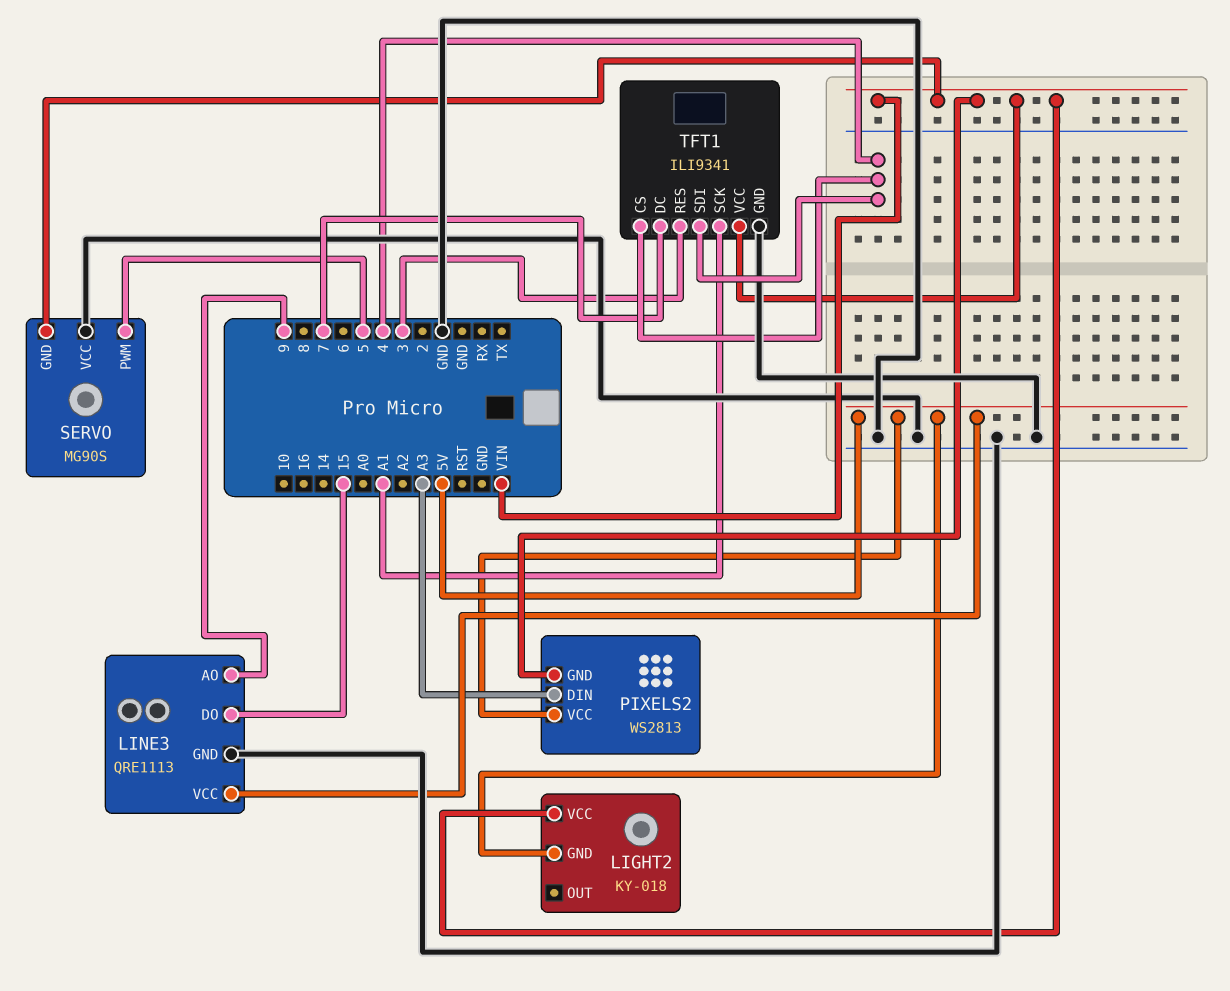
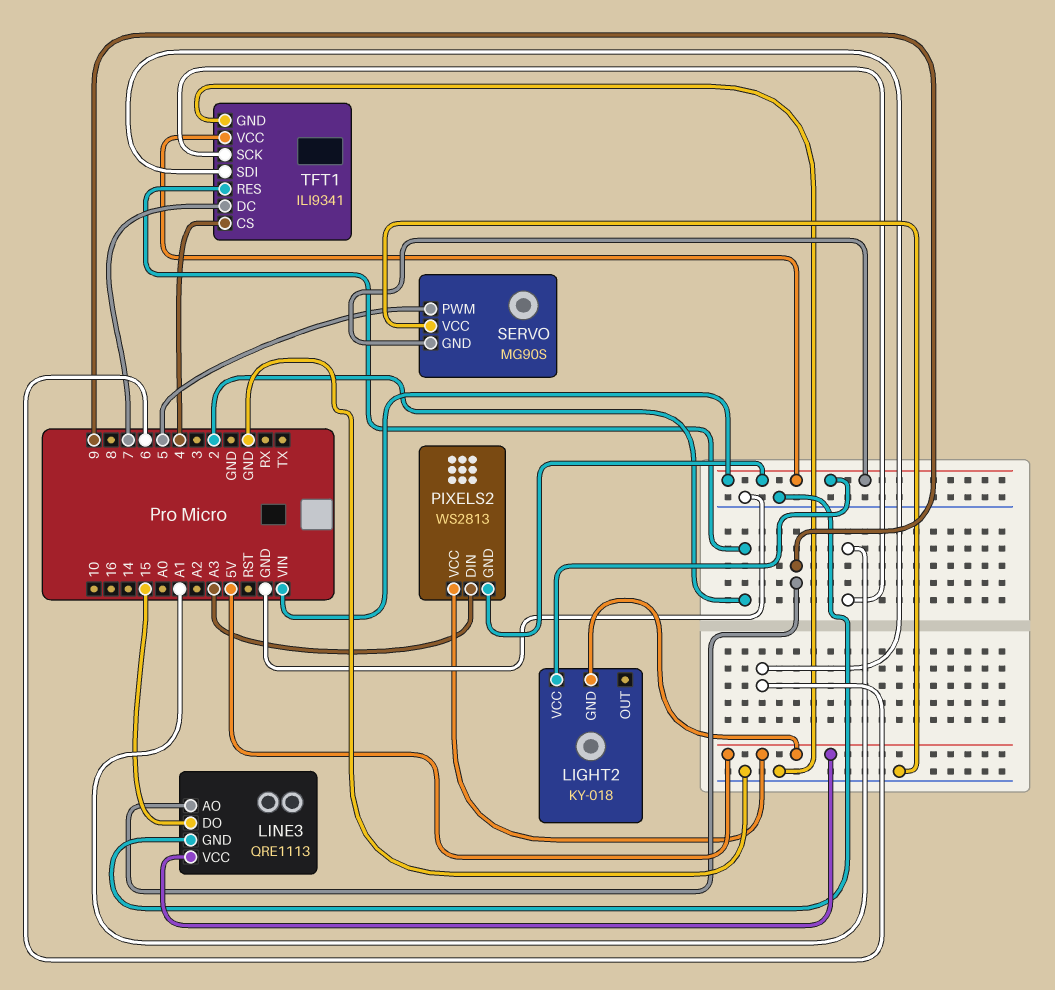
TFT1 pin RES: 3 -> 2
TFT1 pin SDI: 4 -> 6

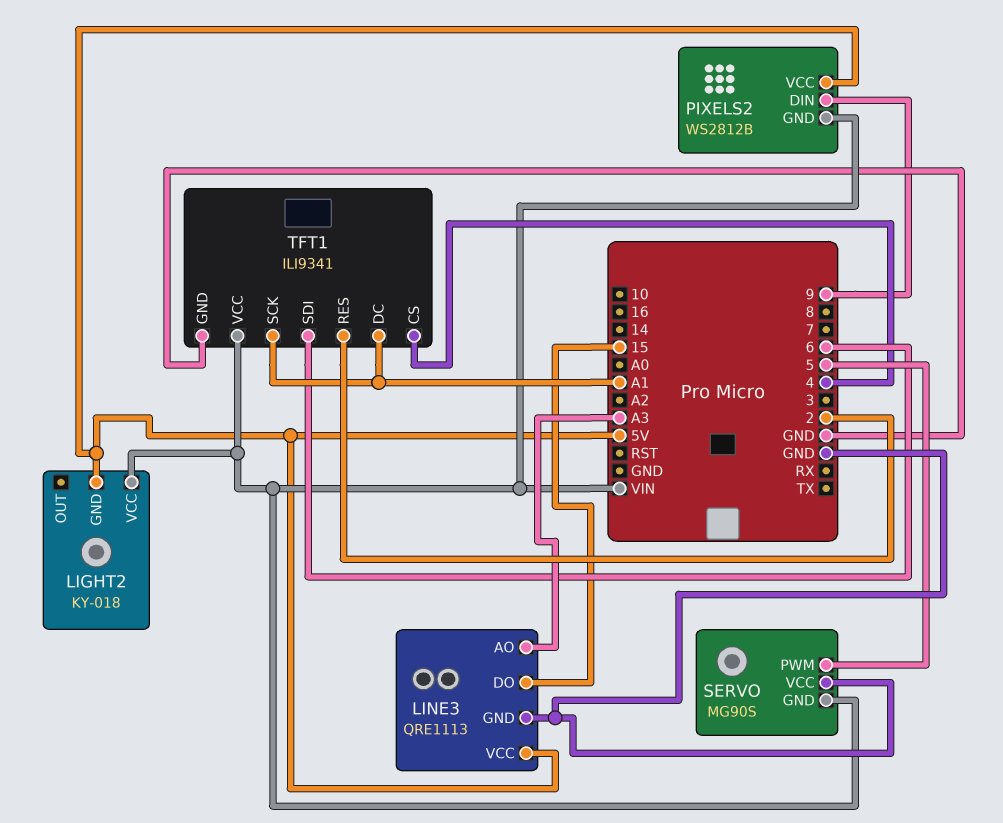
LINE3 pin AO: 9 -> A3
PIXELS2: WS2813 -> WS2812B
PIXELS2 pin DIN: A3 -> 9
TFT1 pin DC: 7 -> A1

